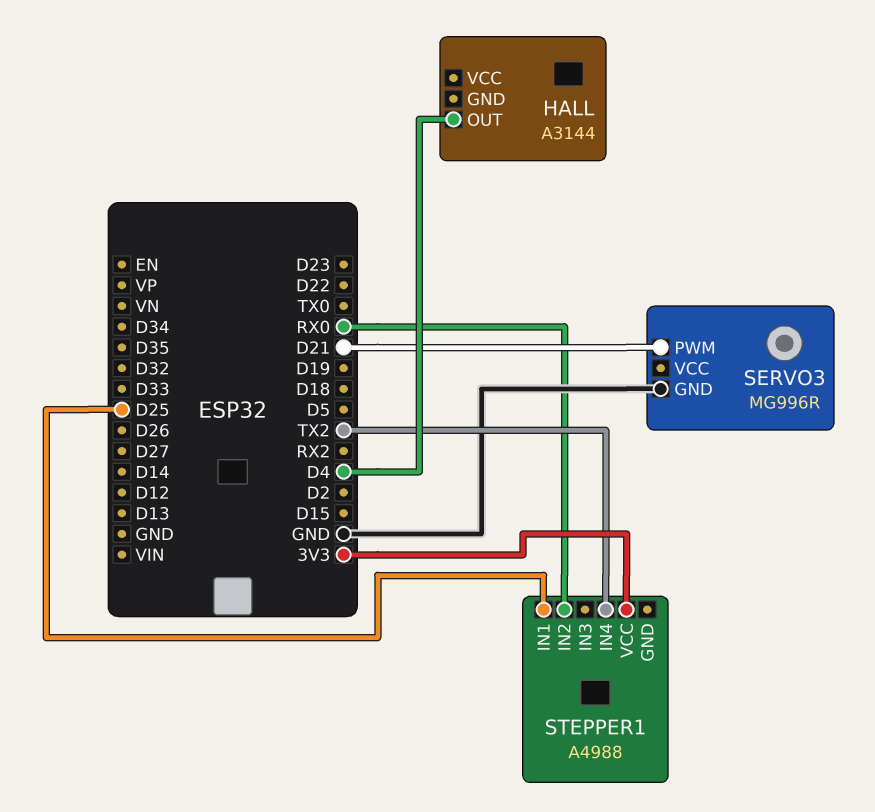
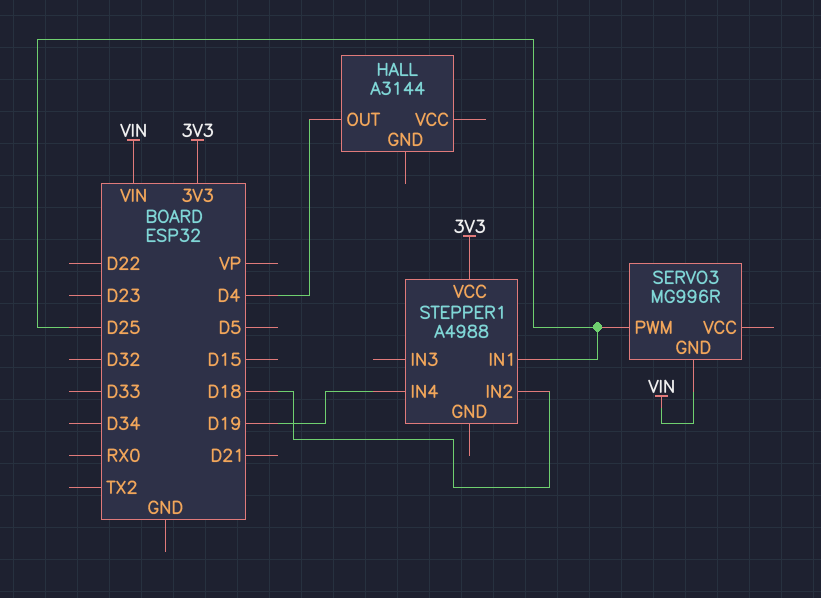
SERVO3 pin GND: GND -> VIN
SERVO3 pin PWM: D21 -> D25
STEPPER1 pin IN2: RX0 -> D18
STEPPER1 pin IN4: TX2 -> D19

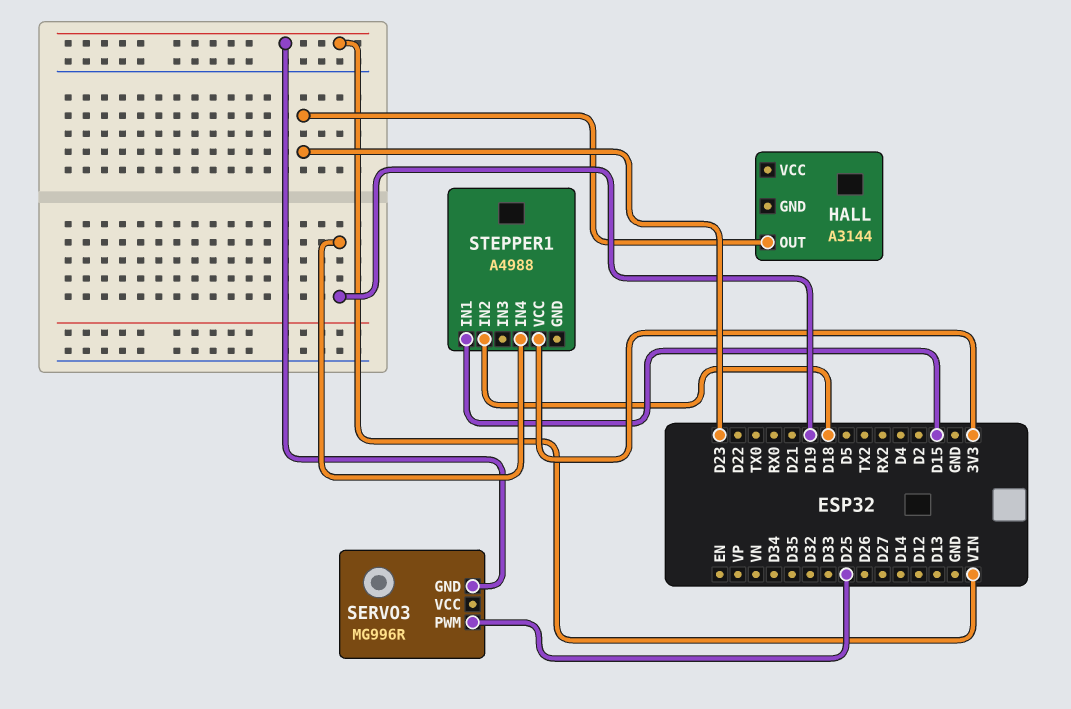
HALL pin OUT: D4 -> D23
STEPPER1 pin IN1: D25 -> D15

